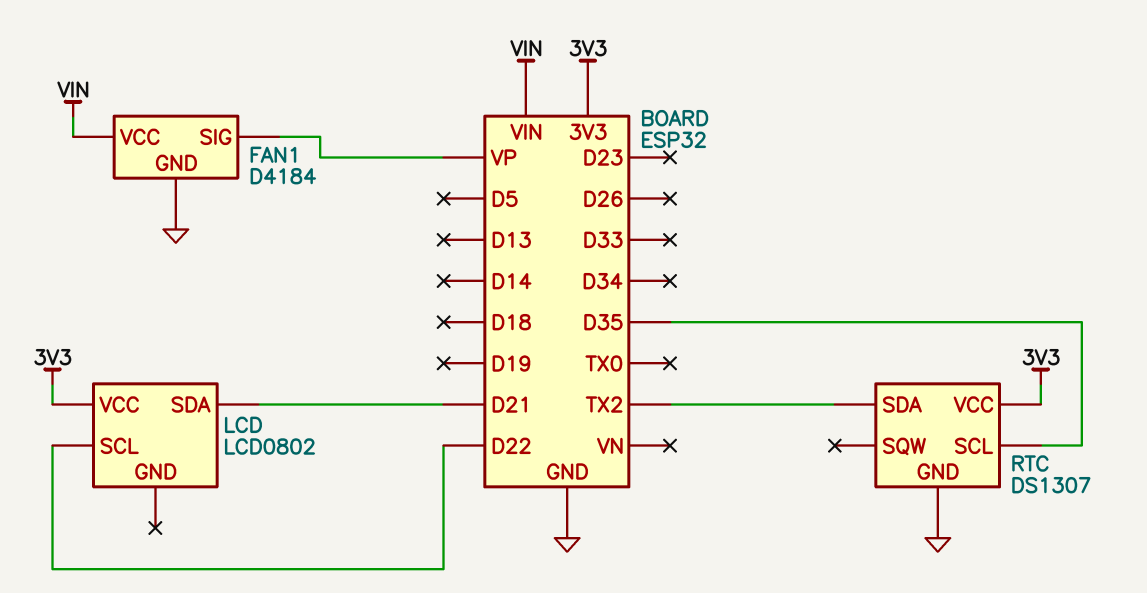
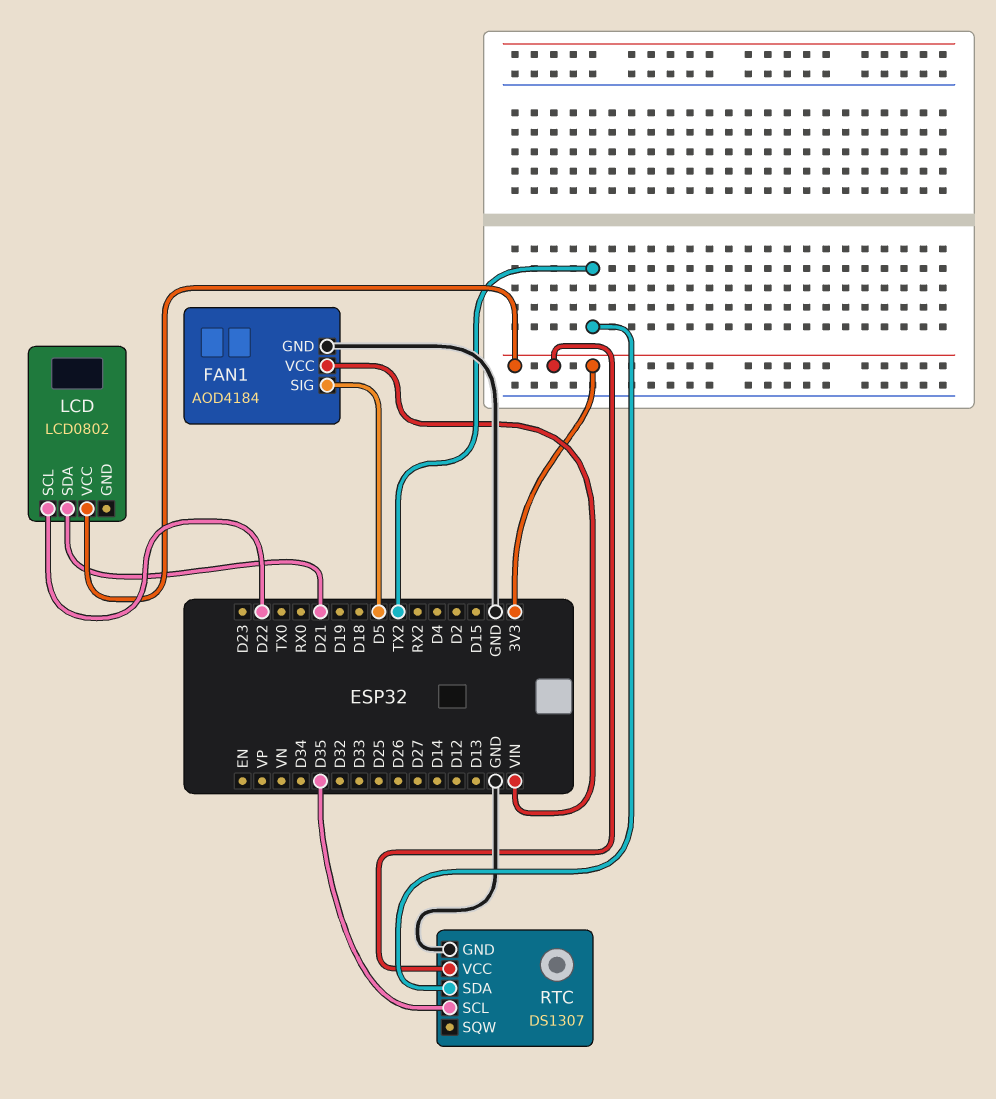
FAN1: D4184 -> AOD4184
FAN1 pin SIG: VP -> D5

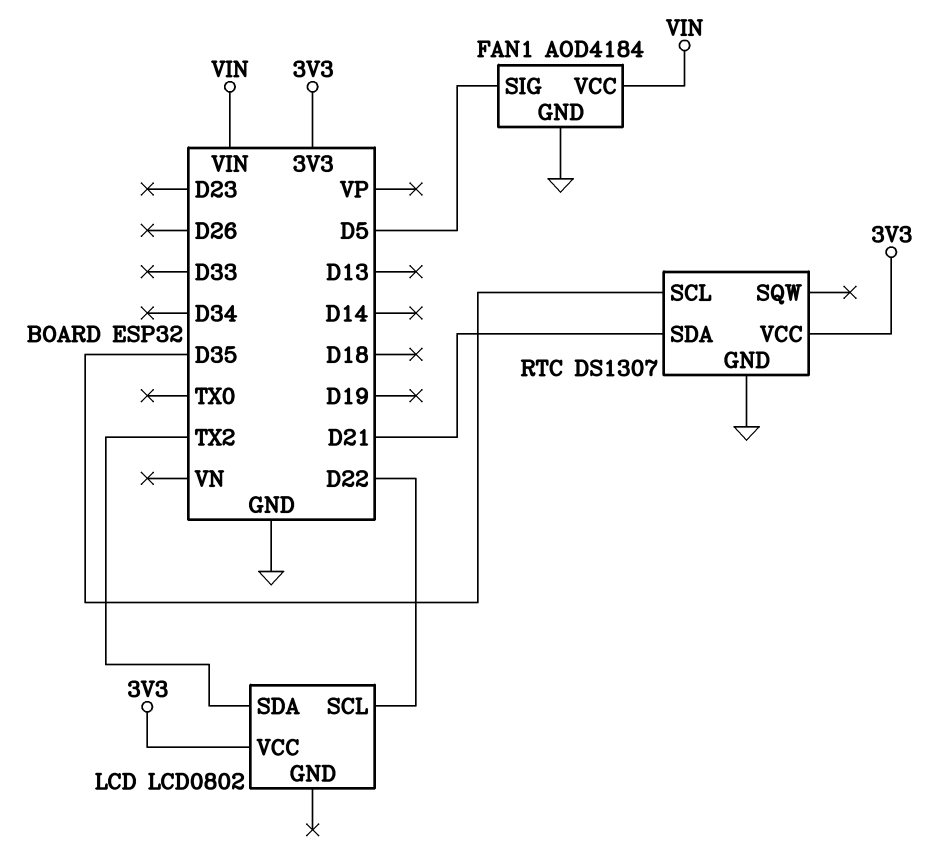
LCD pin SDA: D21 -> TX2
RTC pin SDA: TX2 -> D21

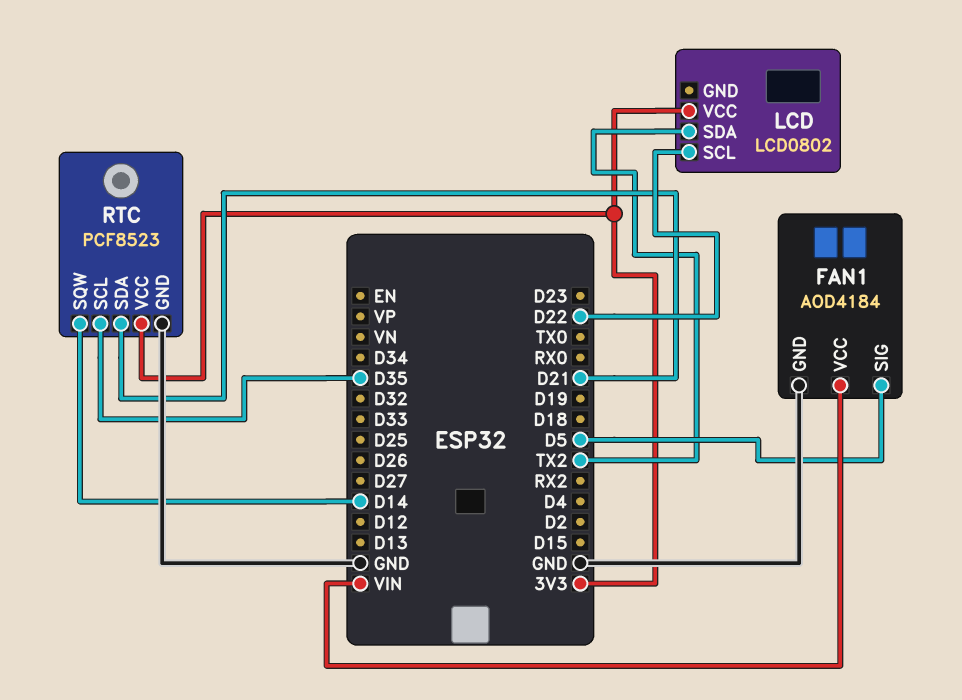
RTC: DS1307 -> PCF8523
RTC pin SQW: none -> D14

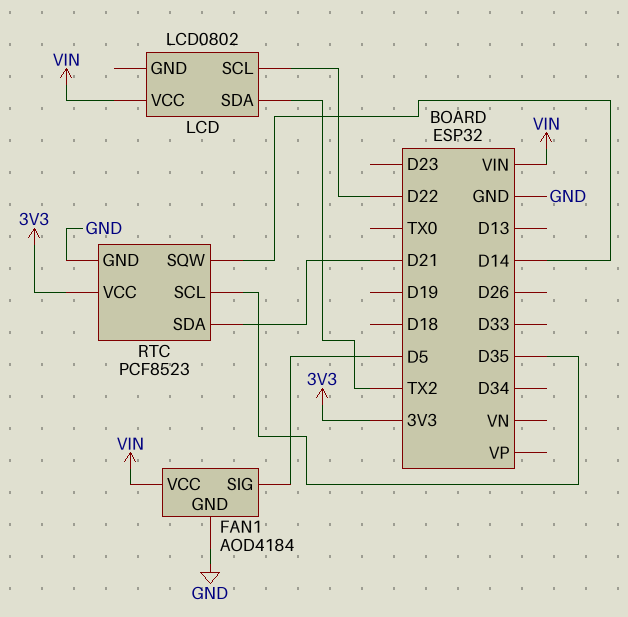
LCD pin VCC: 3V3 -> VIN

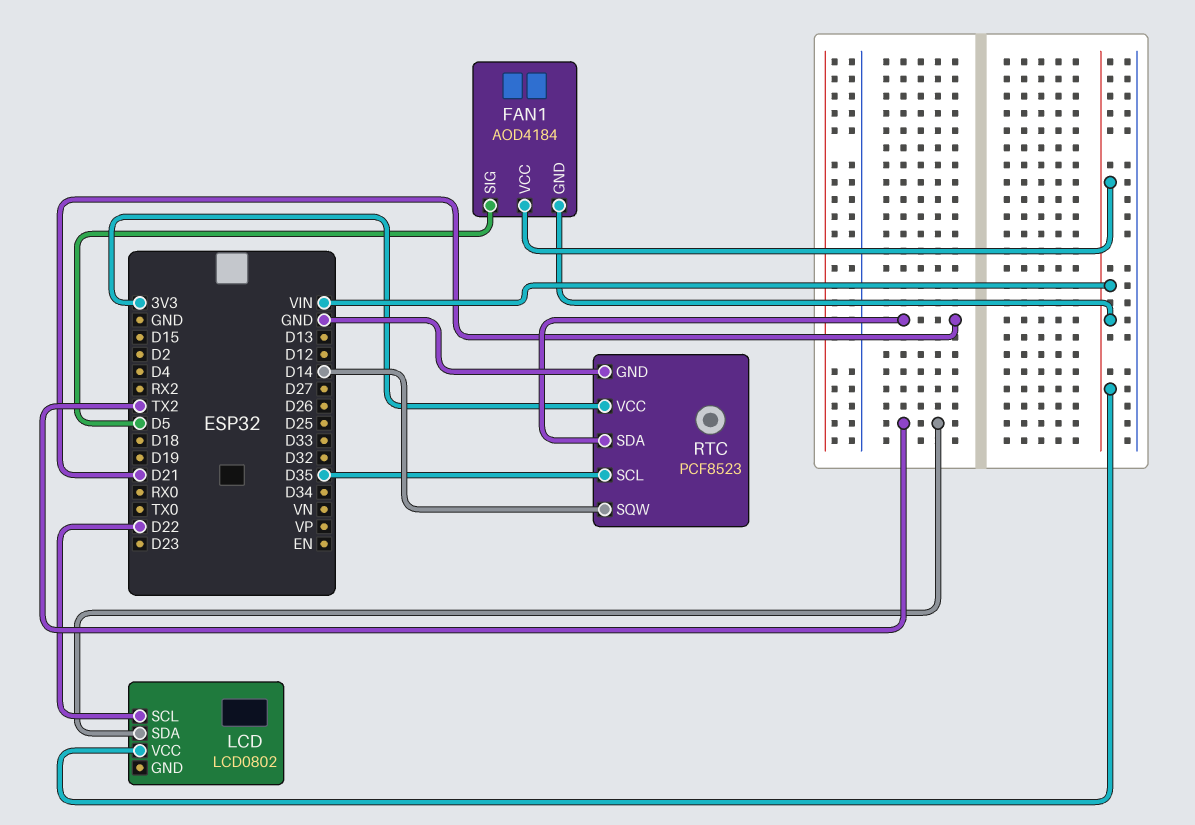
FAN1 pin GND: GND -> VIN

